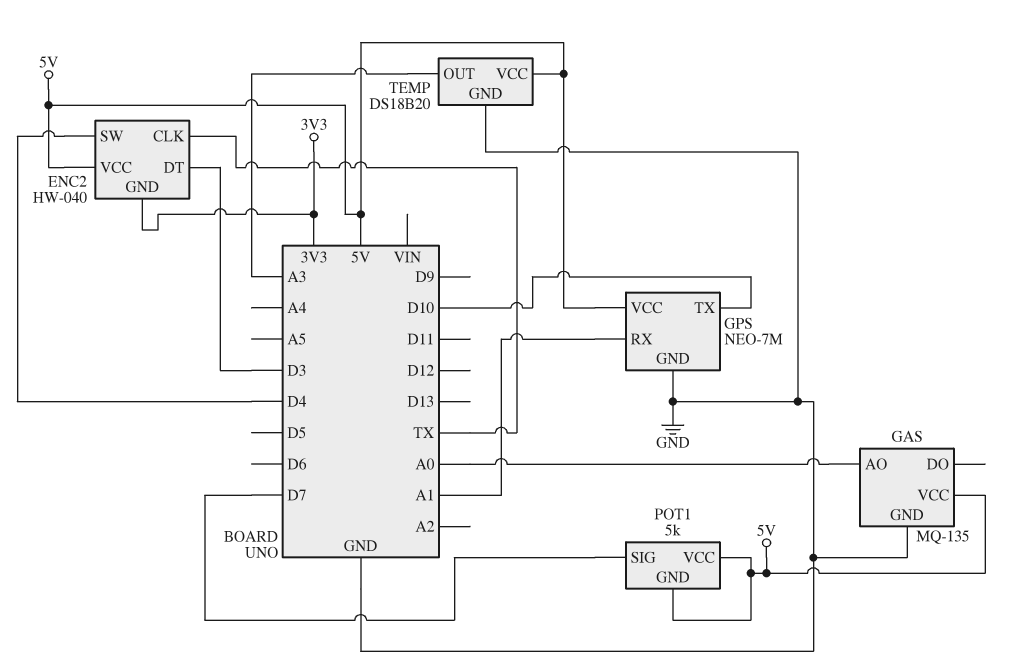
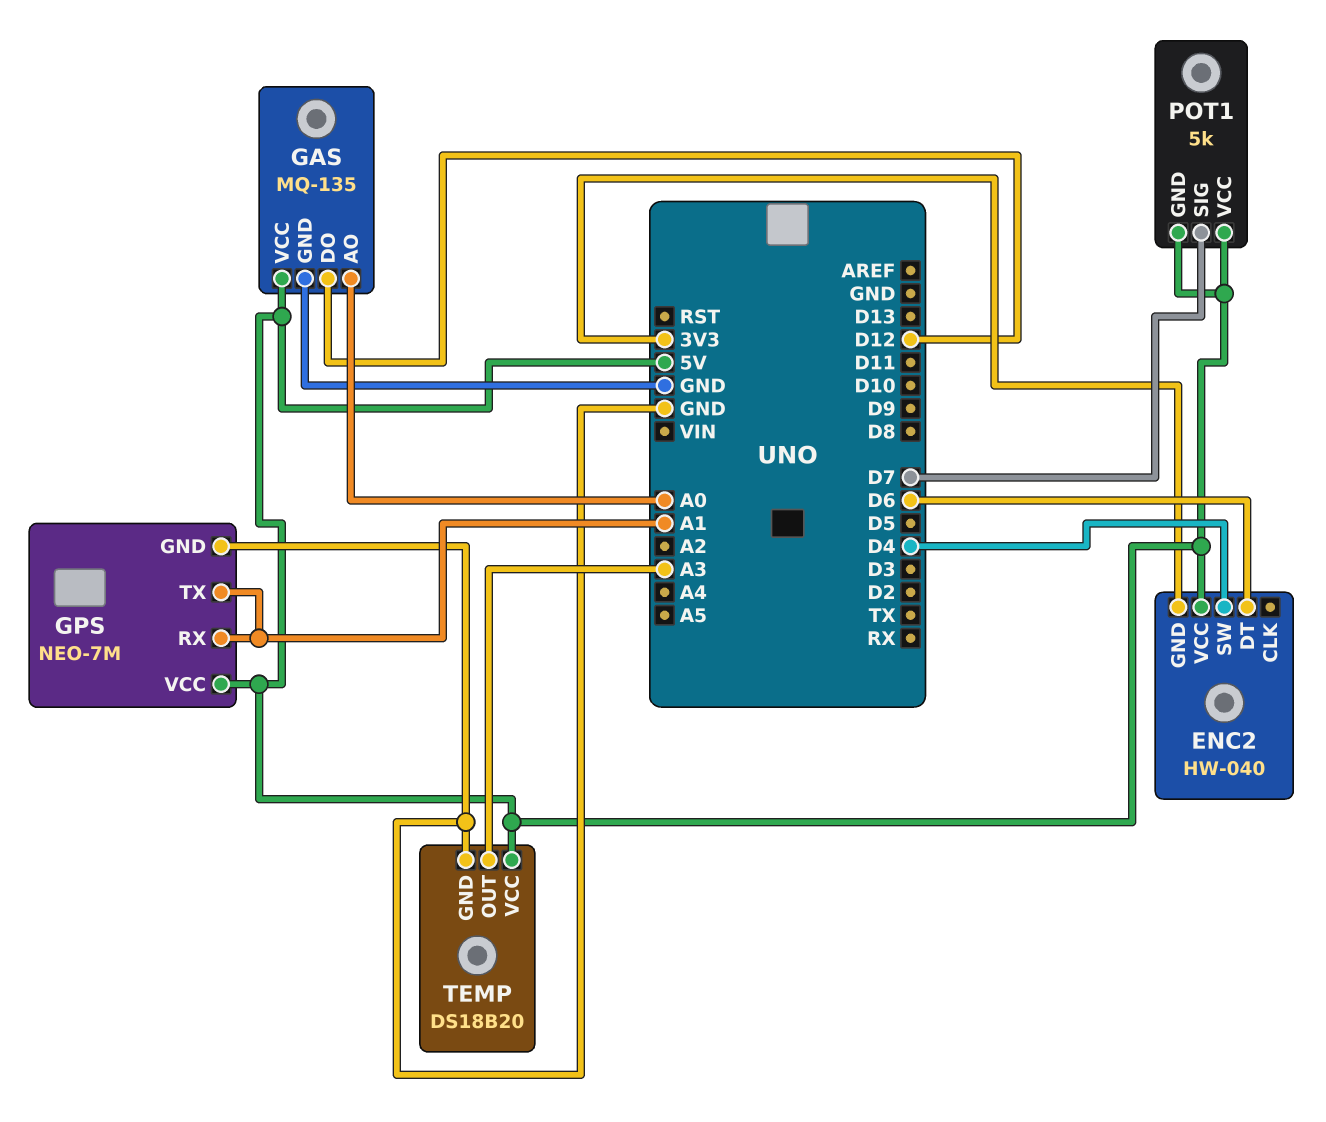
ENC2 pin CLK: TX -> none
ENC2 pin DT: D3 -> D6
GAS pin DO: none -> D12
GPS pin TX: D10 -> A1

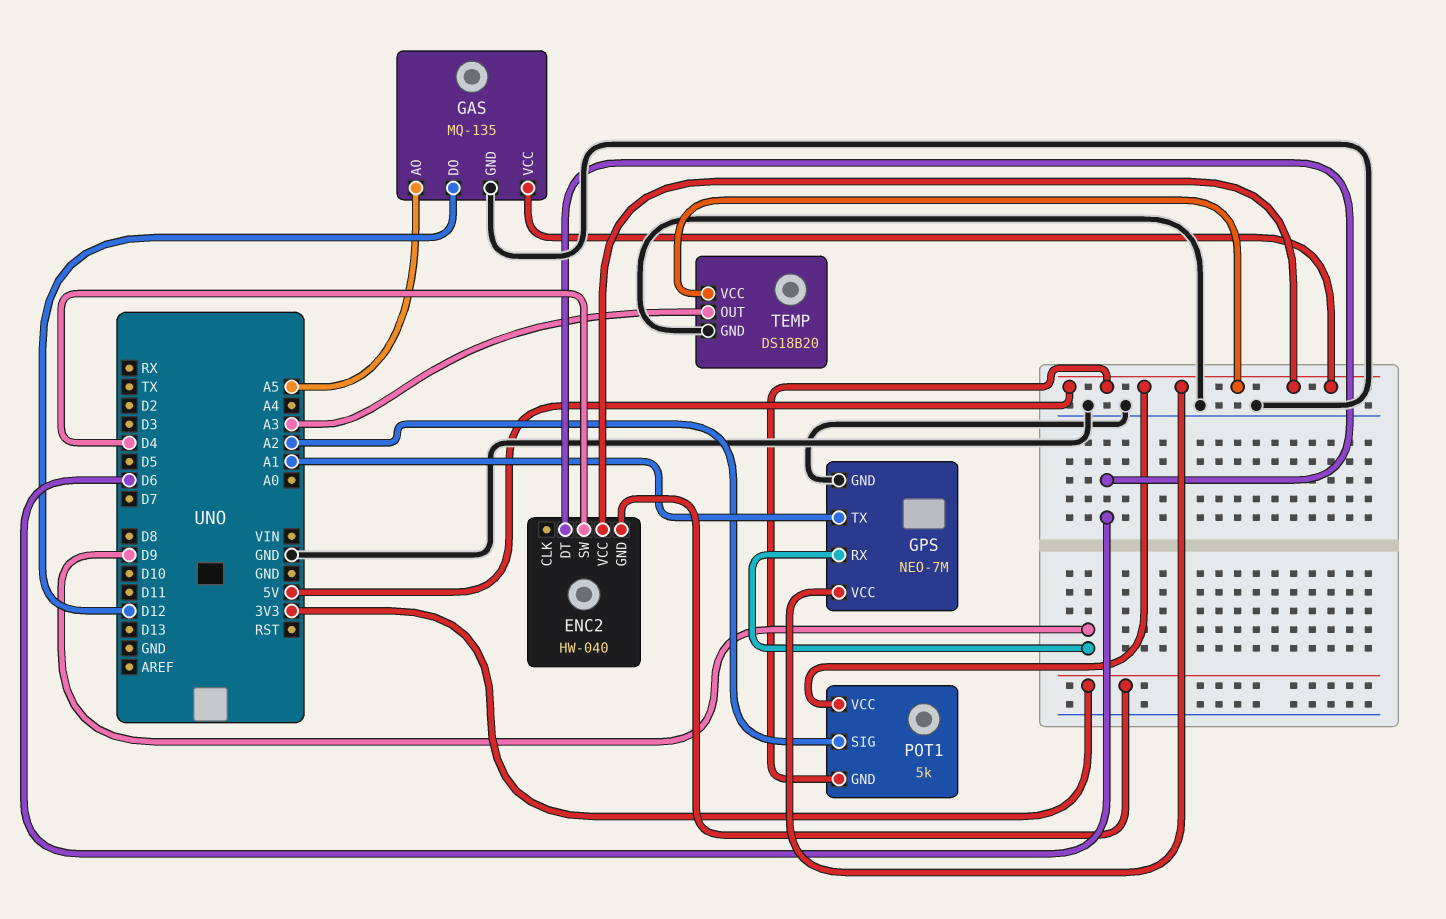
GAS pin AO: A0 -> A5
GPS pin RX: A1 -> D9
POT1 pin SIG: D7 -> A2

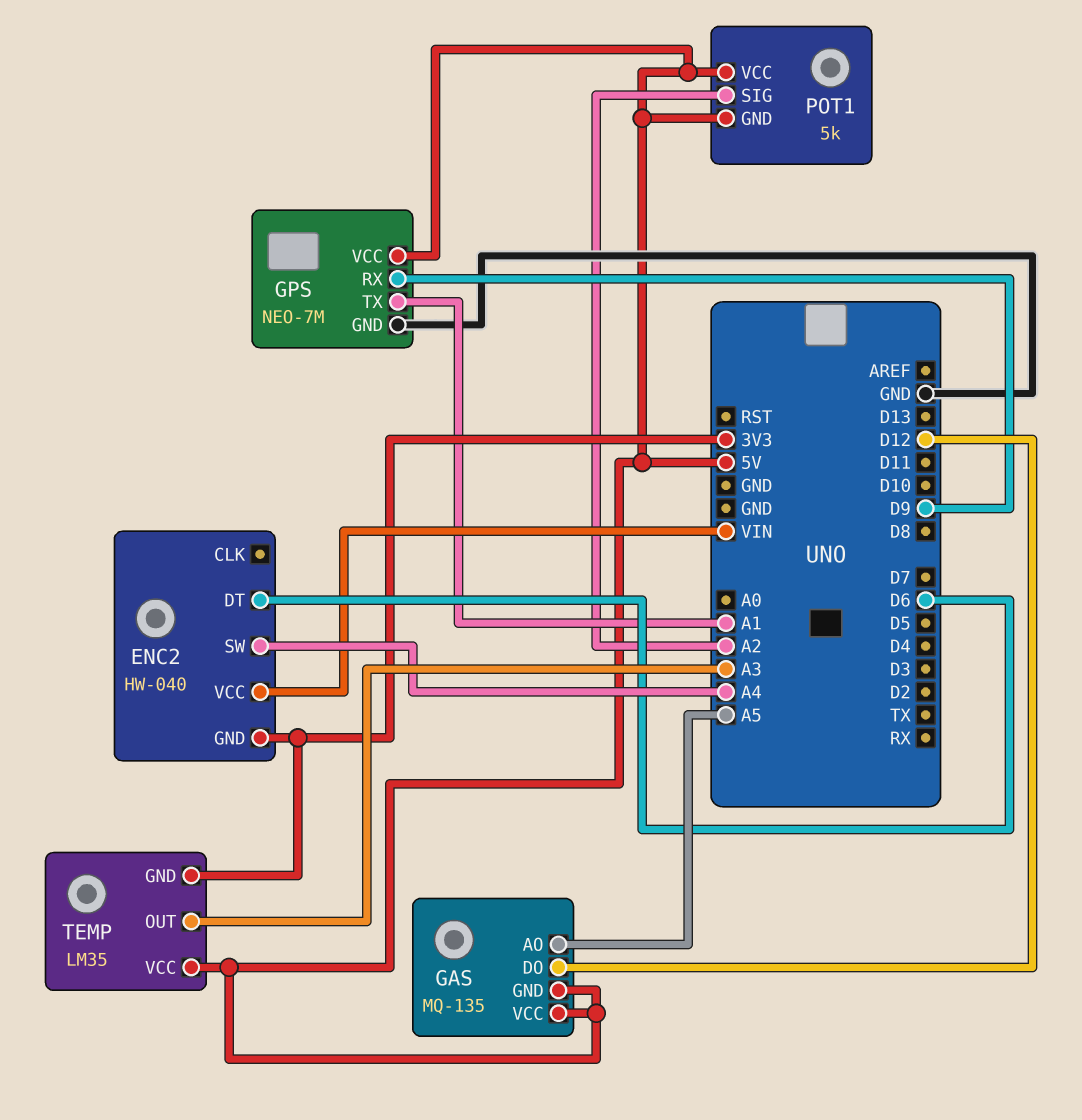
ENC2 pin SW: D4 -> A4
ENC2 pin VCC: 5V -> VIN
GAS pin GND: GND -> 5V
TEMP: DS18B20 -> LM35
TEMP pin GND: GND -> 3V3

